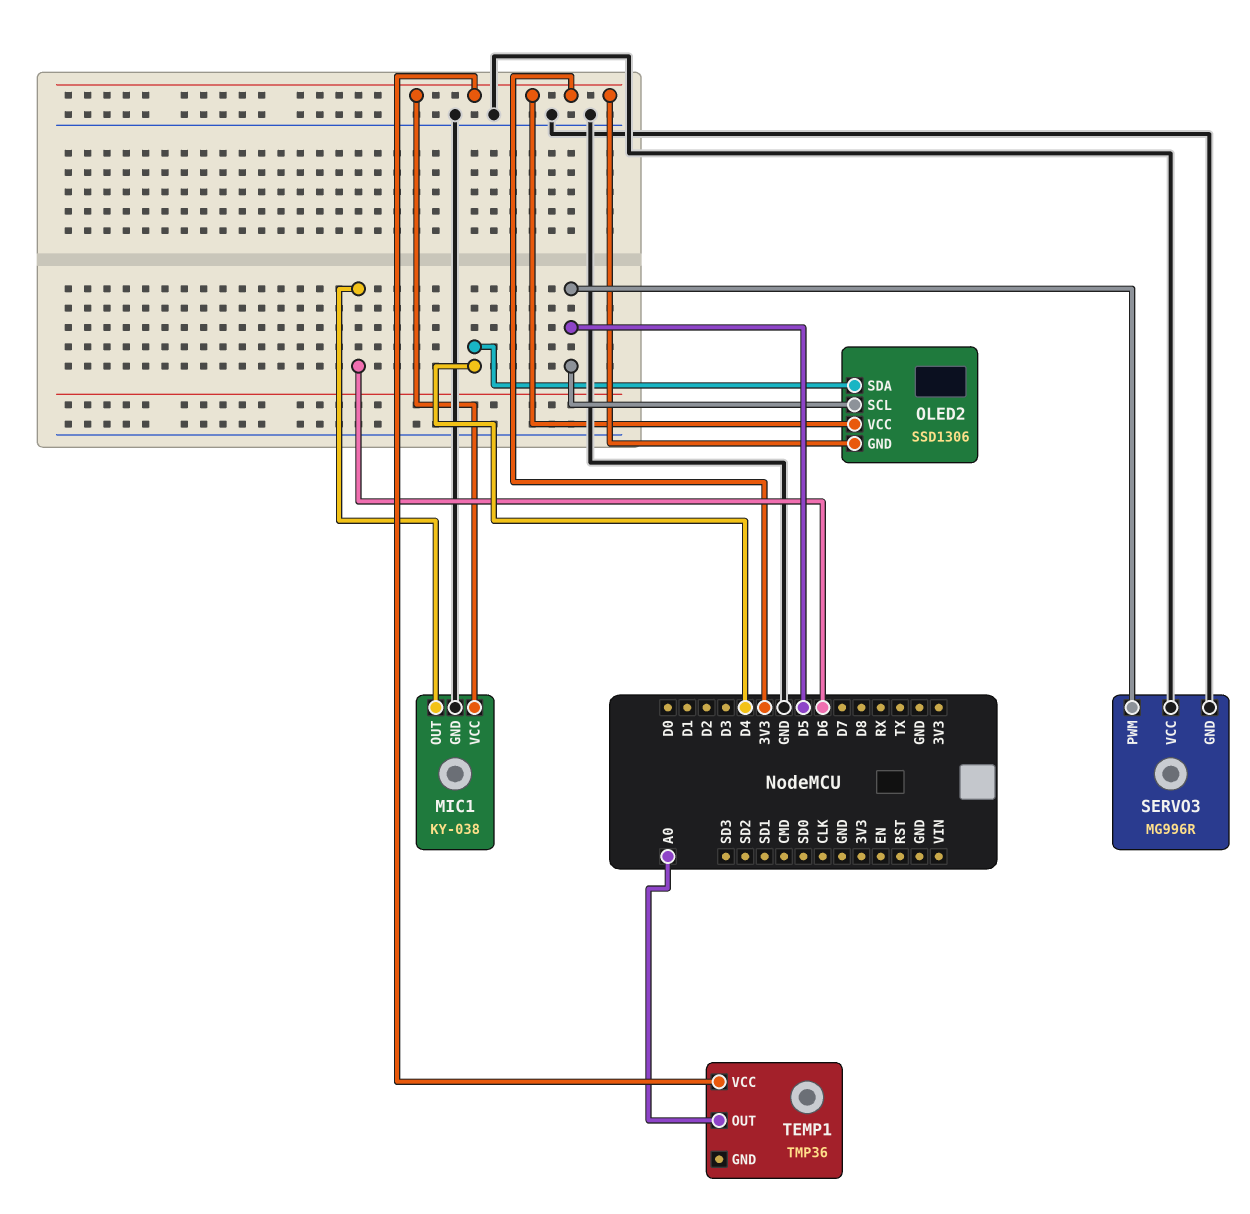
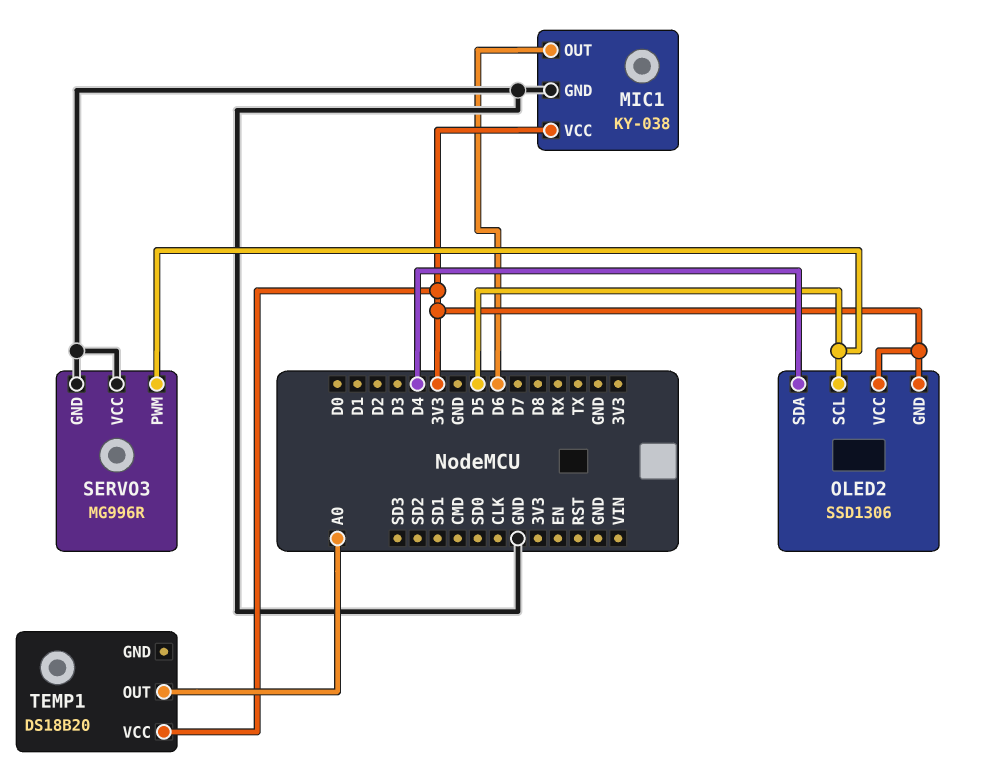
TEMP1: TMP36 -> DS18B20

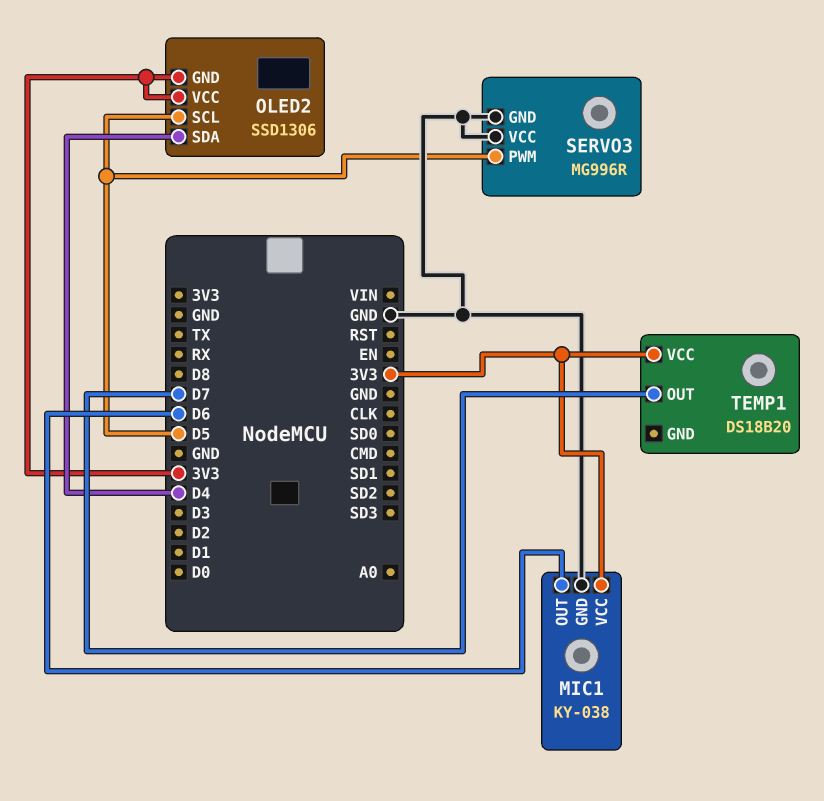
TEMP1 pin OUT: A0 -> D7

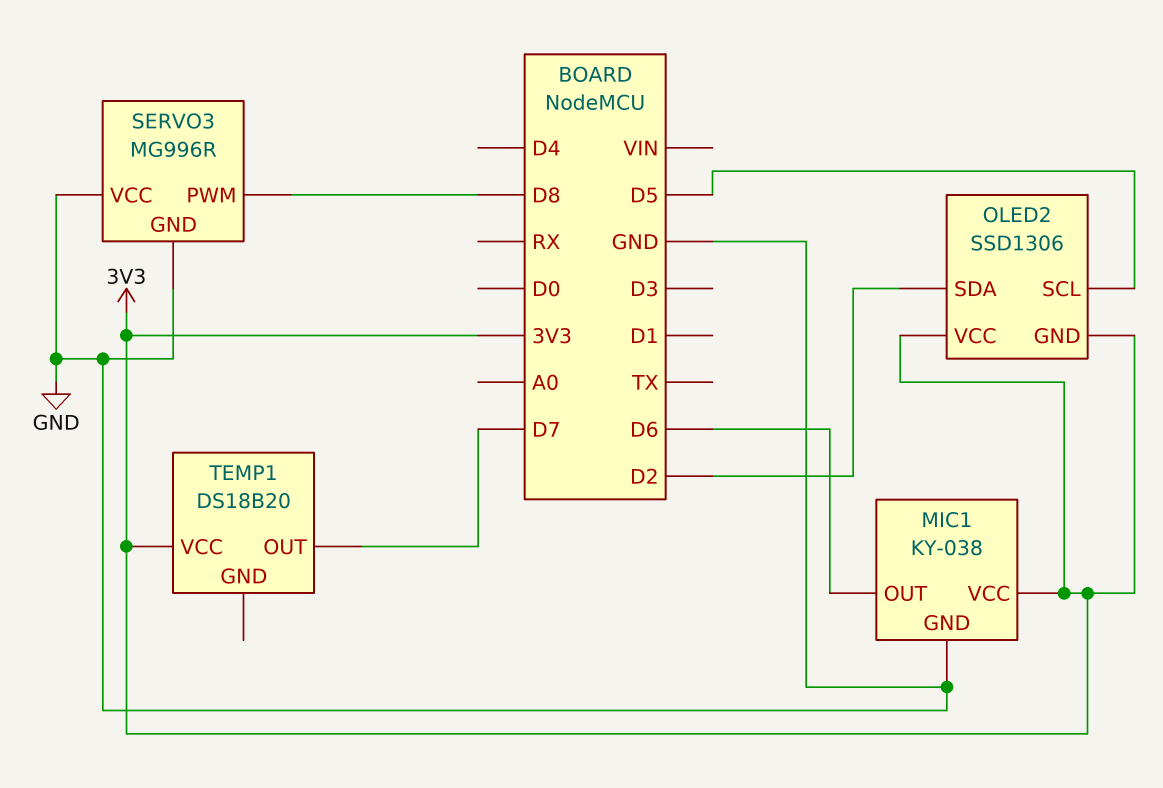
OLED2 pin SDA: D4 -> D2
SERVO3 pin PWM: D5 -> D8

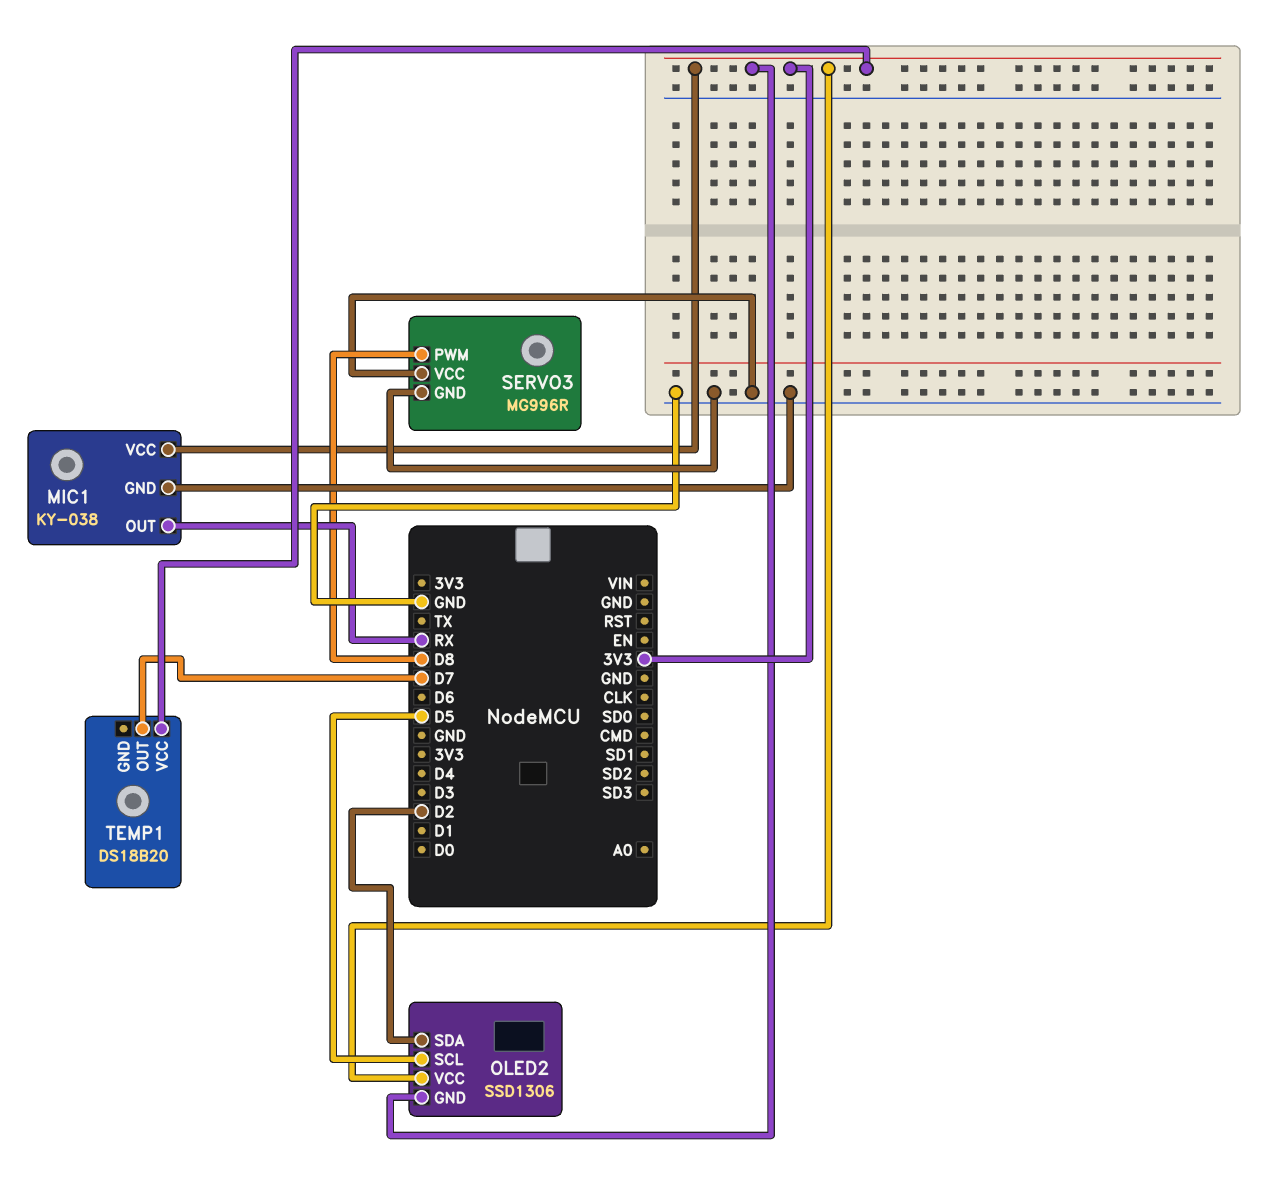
MIC1 pin OUT: D6 -> RX

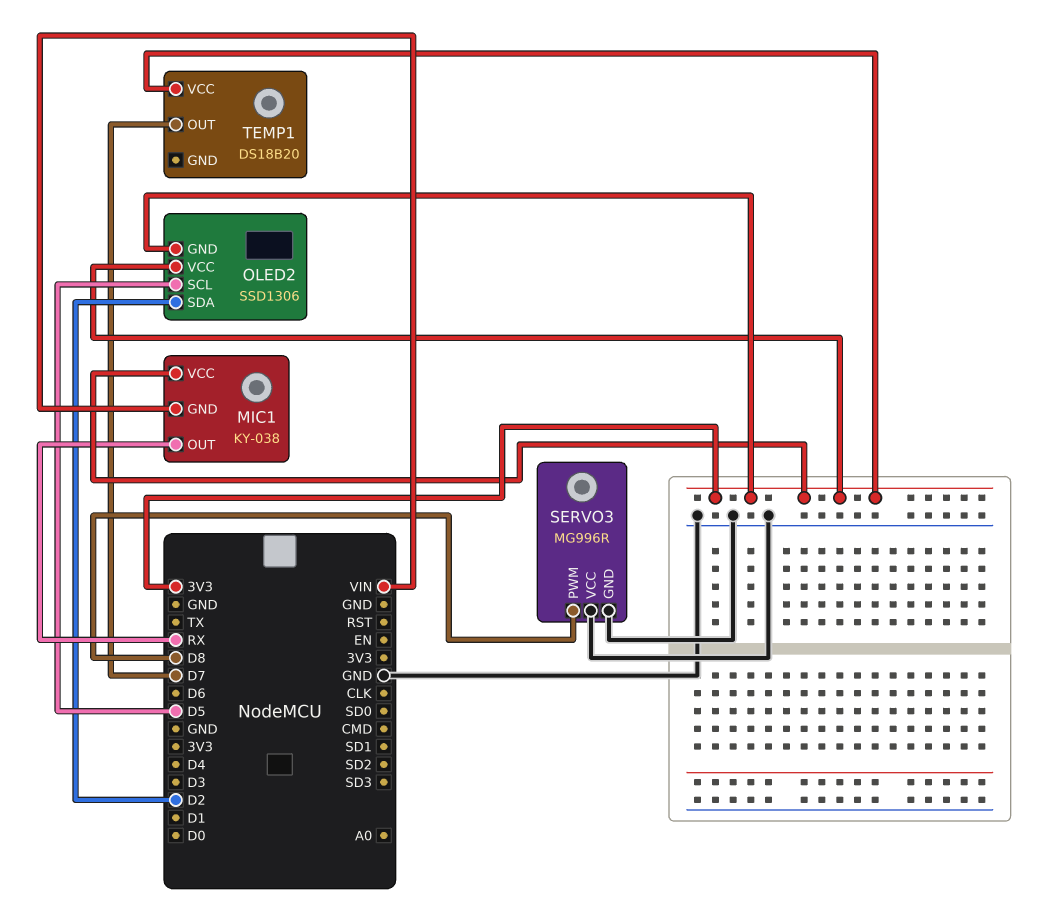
MIC1 pin GND: GND -> VIN

